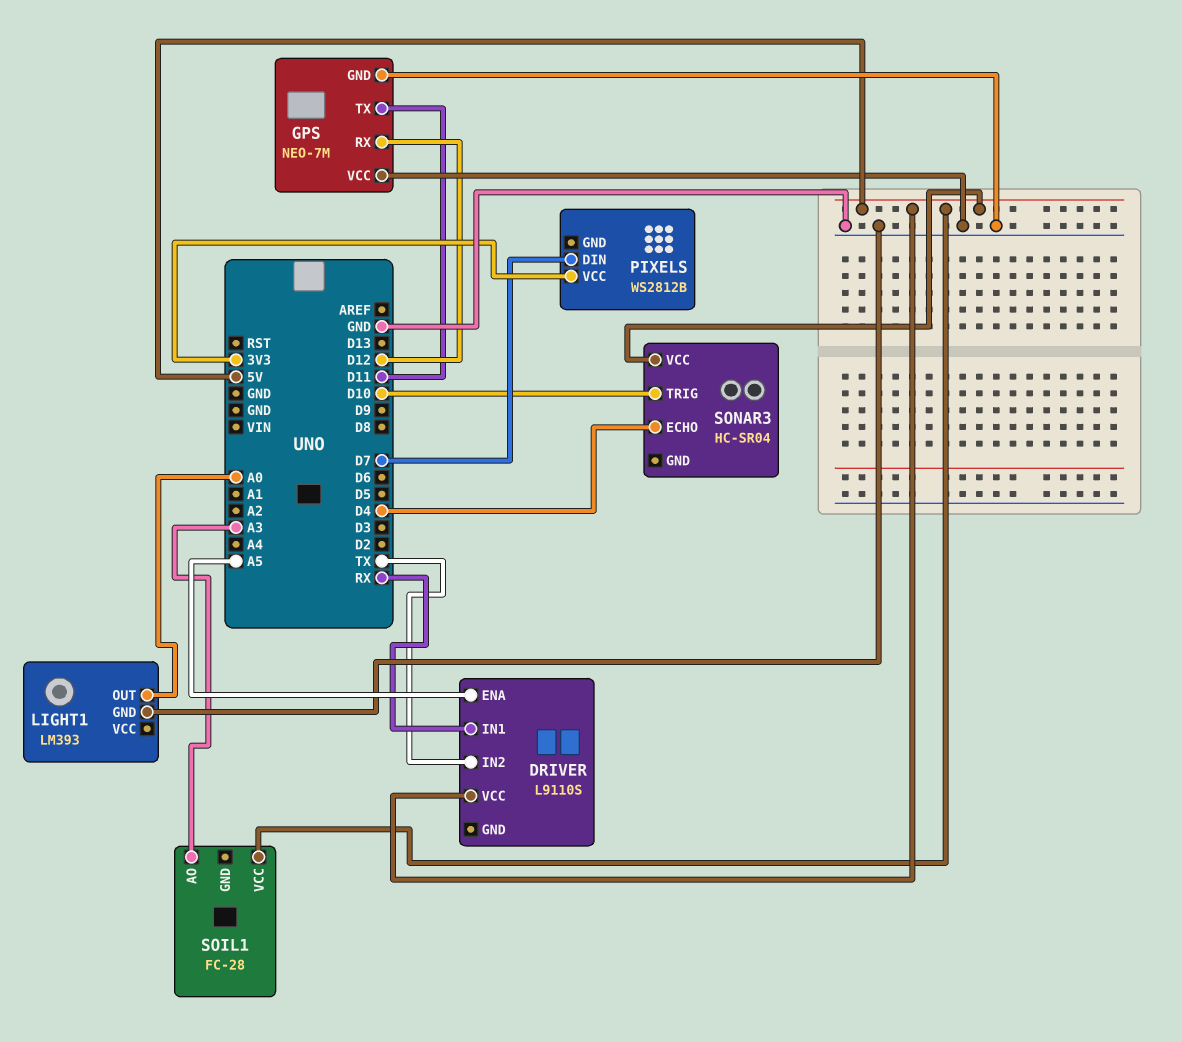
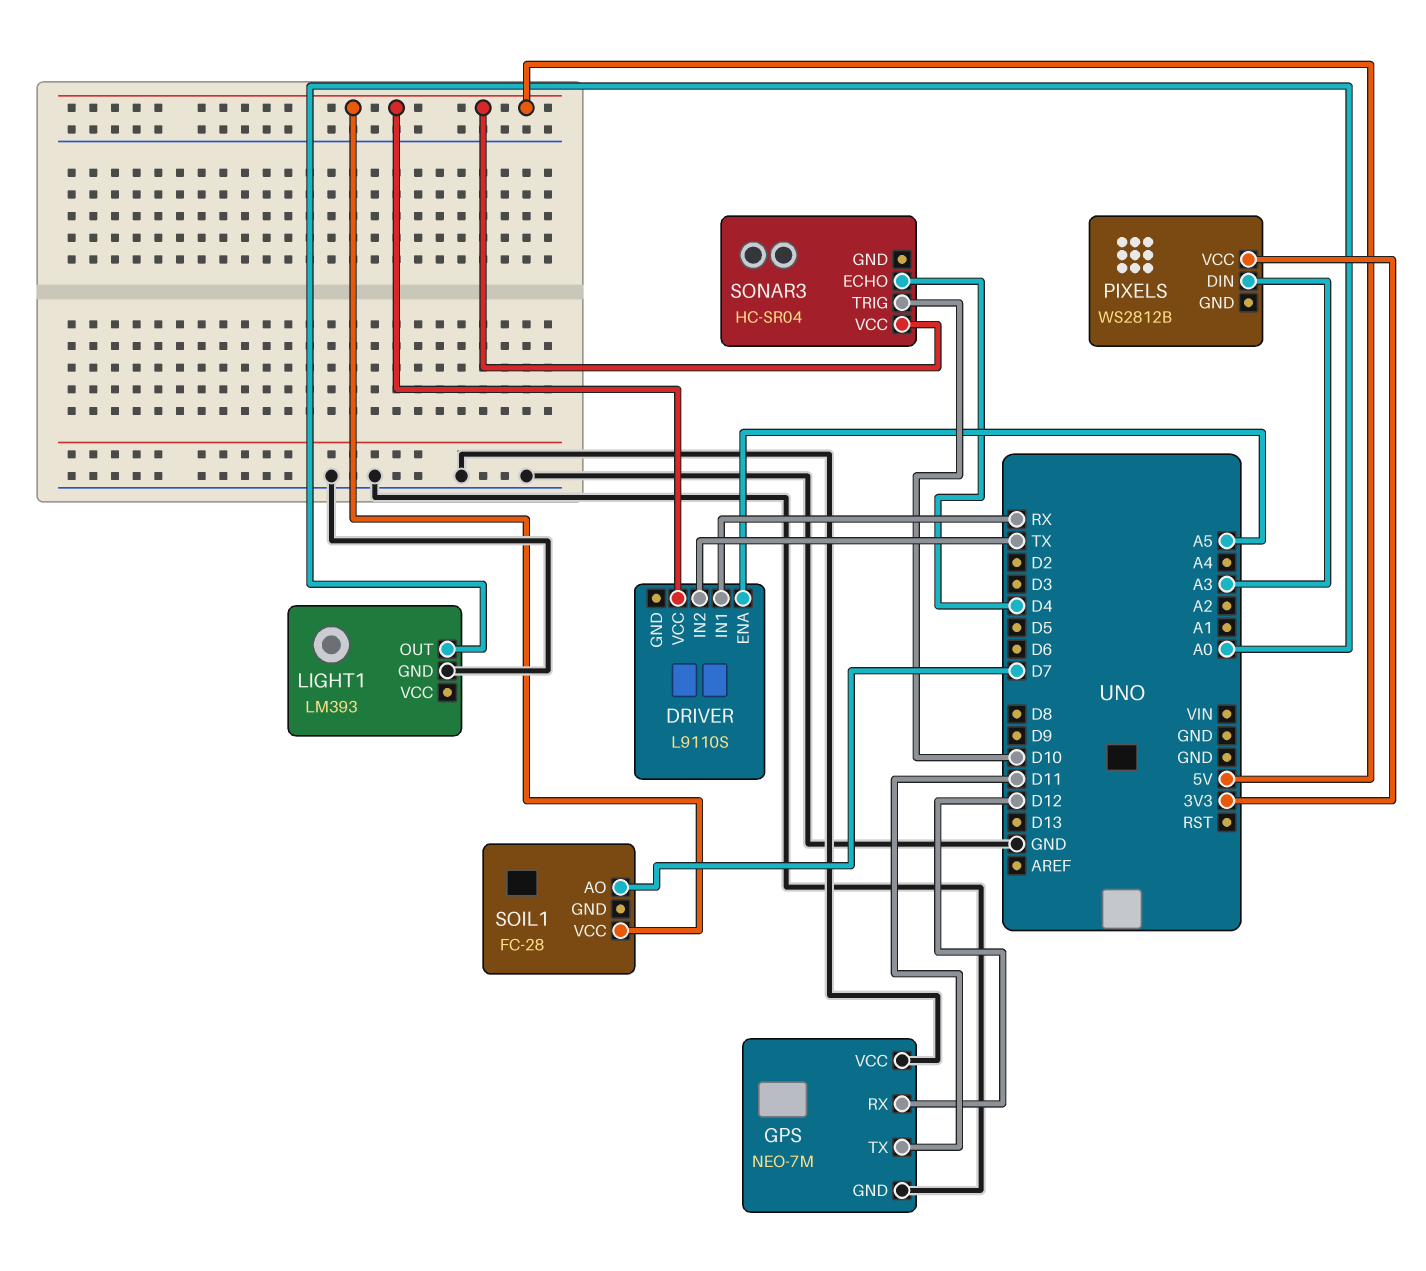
PIXELS pin DIN: D7 -> A3
SOIL1 pin AO: A3 -> D7

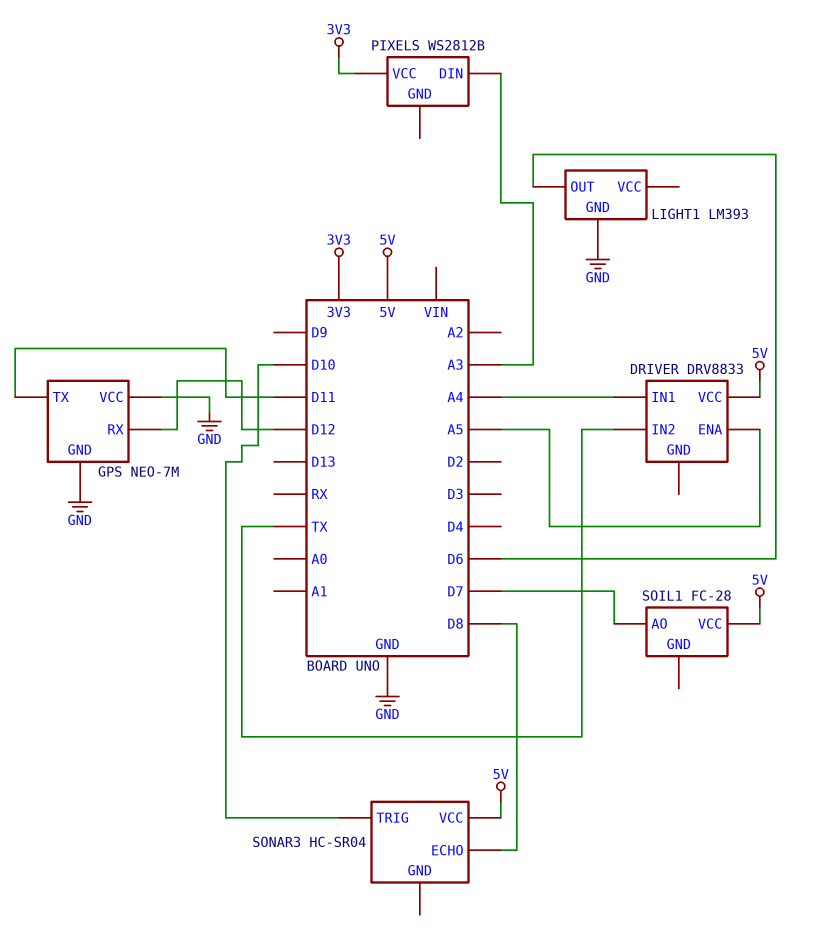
DRIVER: L9110S -> DRV8833
DRIVER pin IN1: RX -> A4
LIGHT1 pin OUT: A0 -> D6
SONAR3 pin ECHO: D4 -> D8

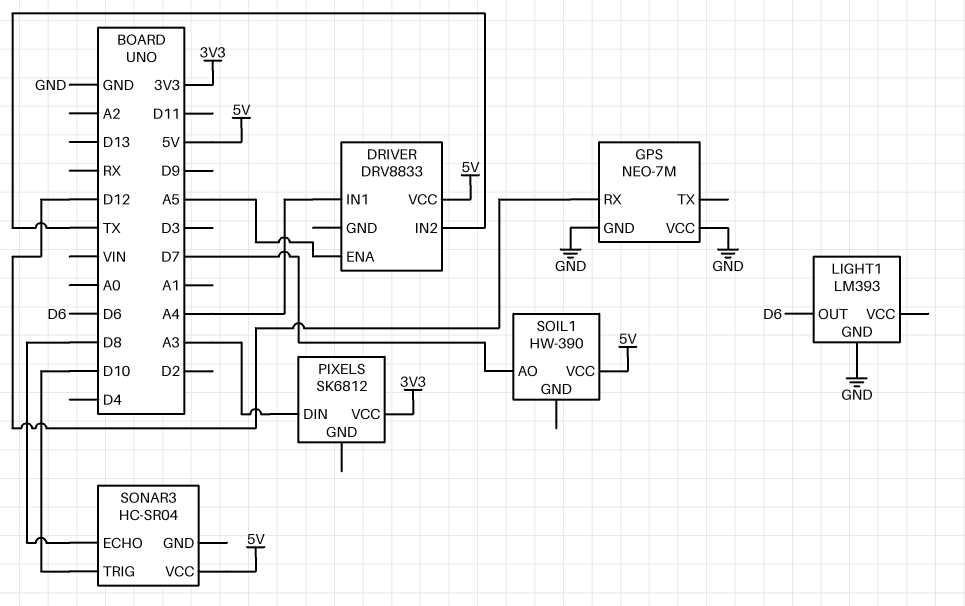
GPS pin TX: D11 -> none
PIXELS: WS2812B -> SK6812
SOIL1: FC-28 -> HW-390

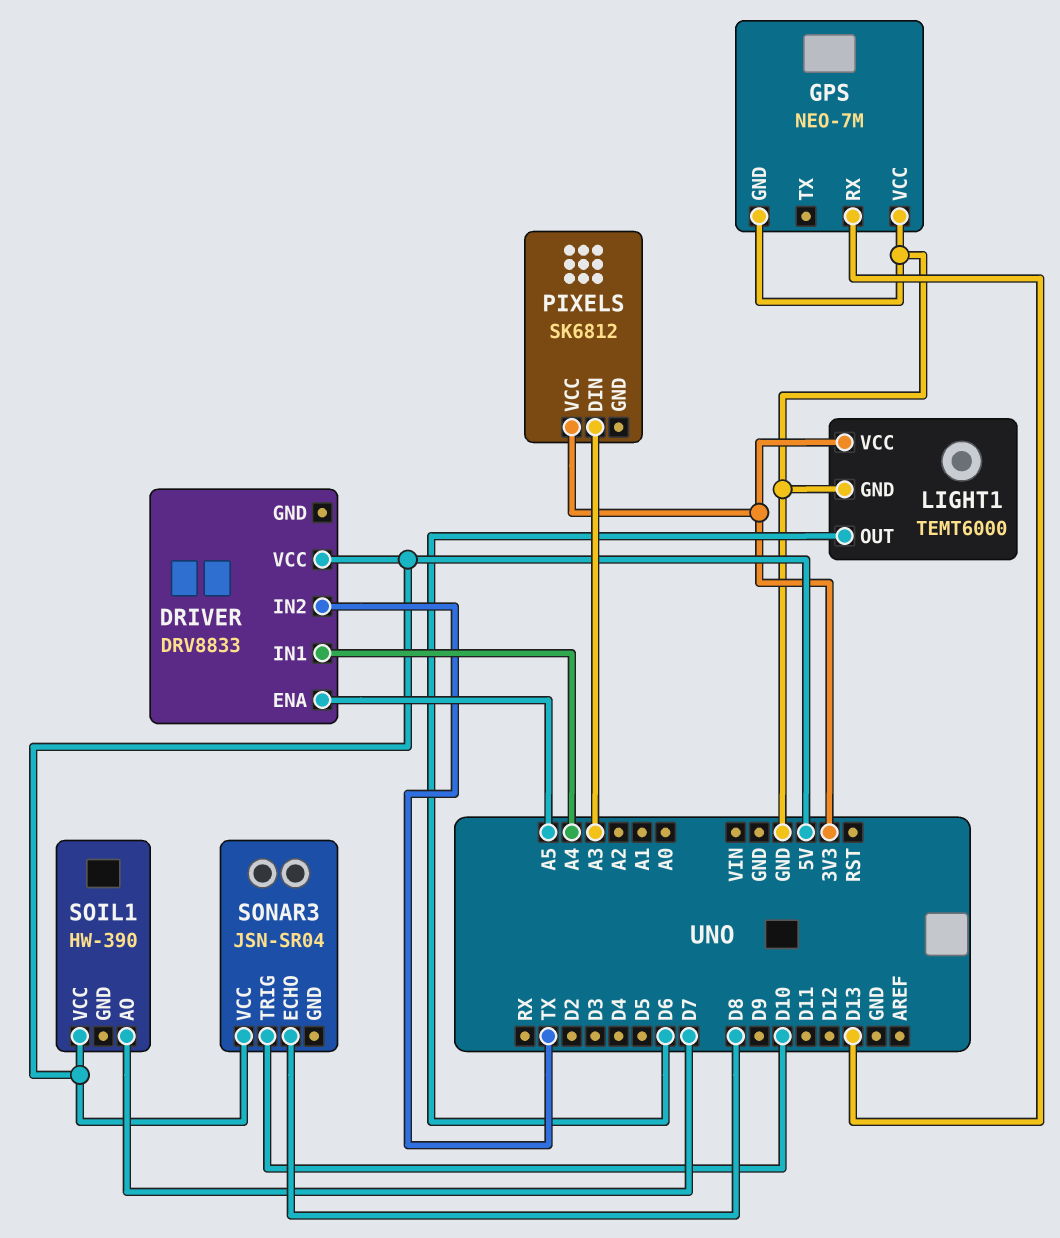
GPS pin RX: D12 -> D13
LIGHT1: LM393 -> TEMT6000
LIGHT1 pin VCC: none -> 3V3
SONAR3: HC-SR04 -> JSN-SR04

